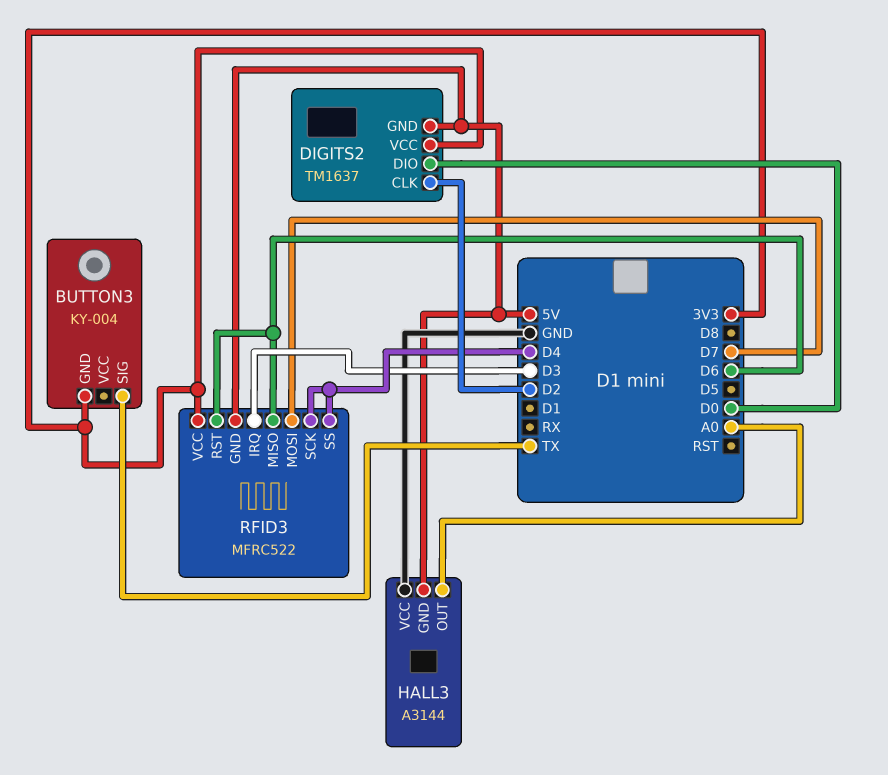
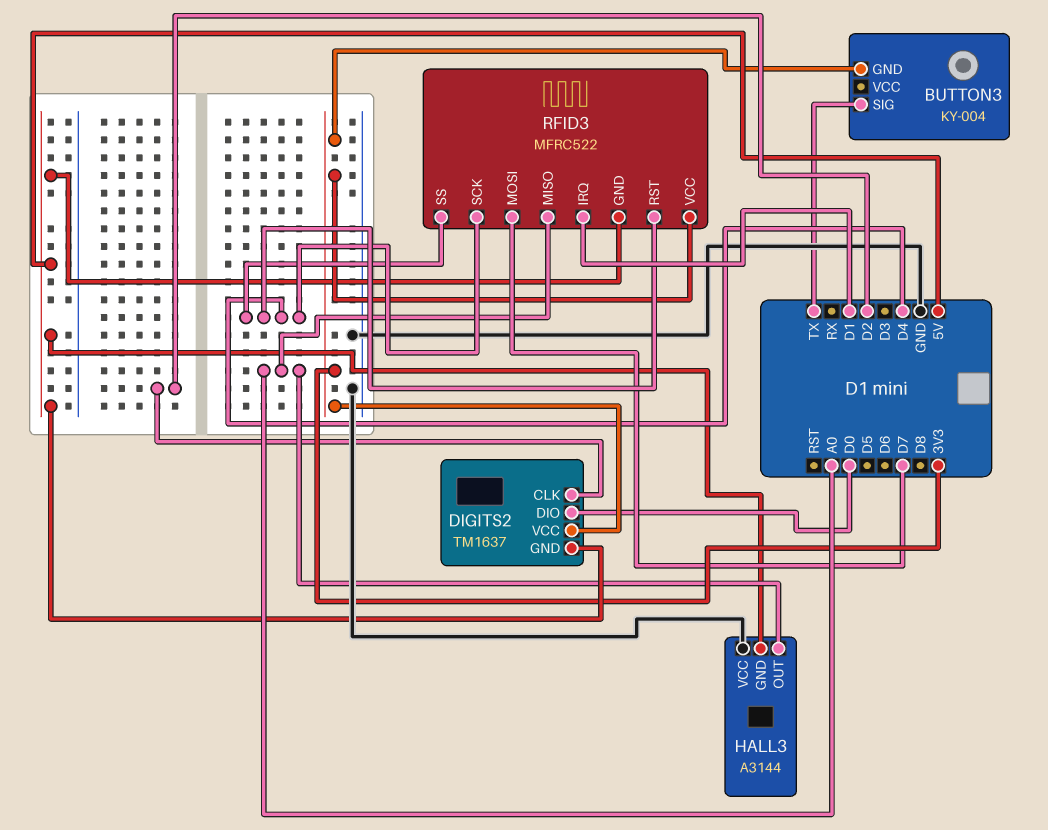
RFID3 pin IRQ: D3 -> D1
RFID3 pin MISO: D6 -> A0
RFID3 pin RST: D6 -> D4

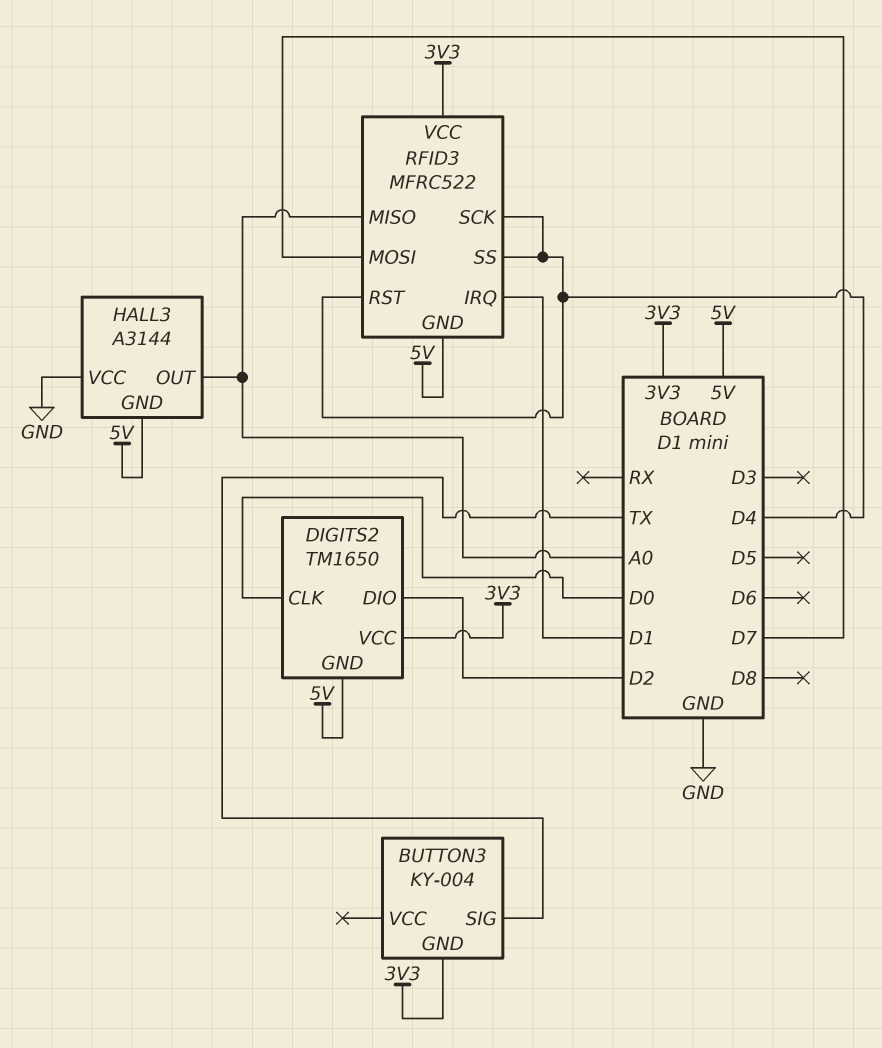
DIGITS2: TM1637 -> TM1650
DIGITS2 pin CLK: D2 -> D0
DIGITS2 pin DIO: D0 -> D2

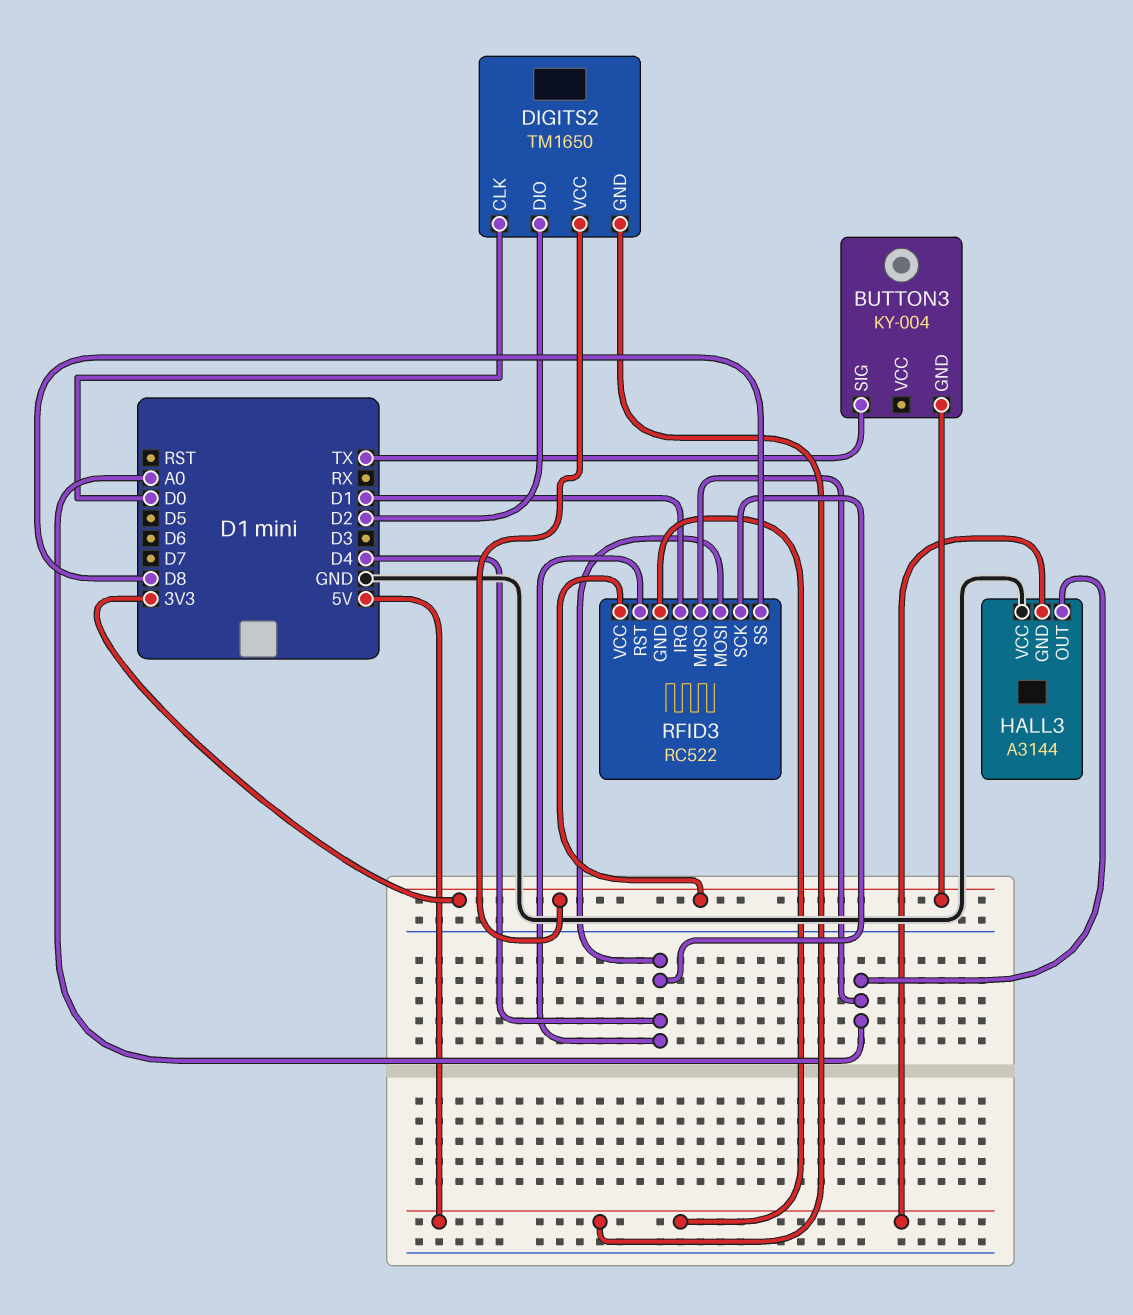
RFID3: MFRC522 -> RC522
RFID3 pin MOSI: D7 -> D4
RFID3 pin SS: D4 -> D8

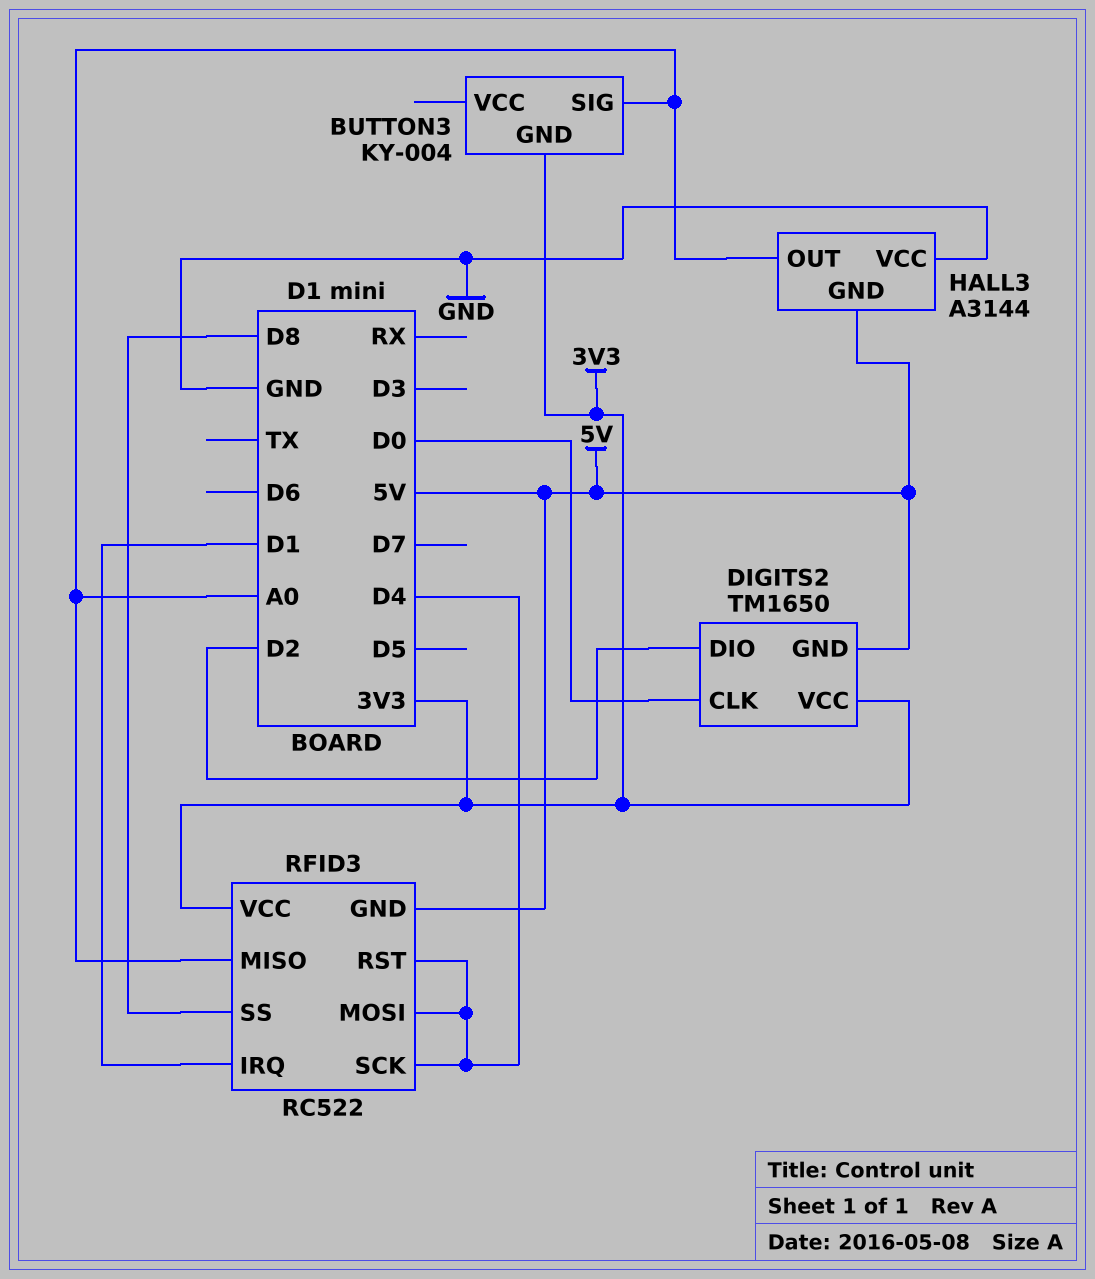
BUTTON3 pin SIG: TX -> A0

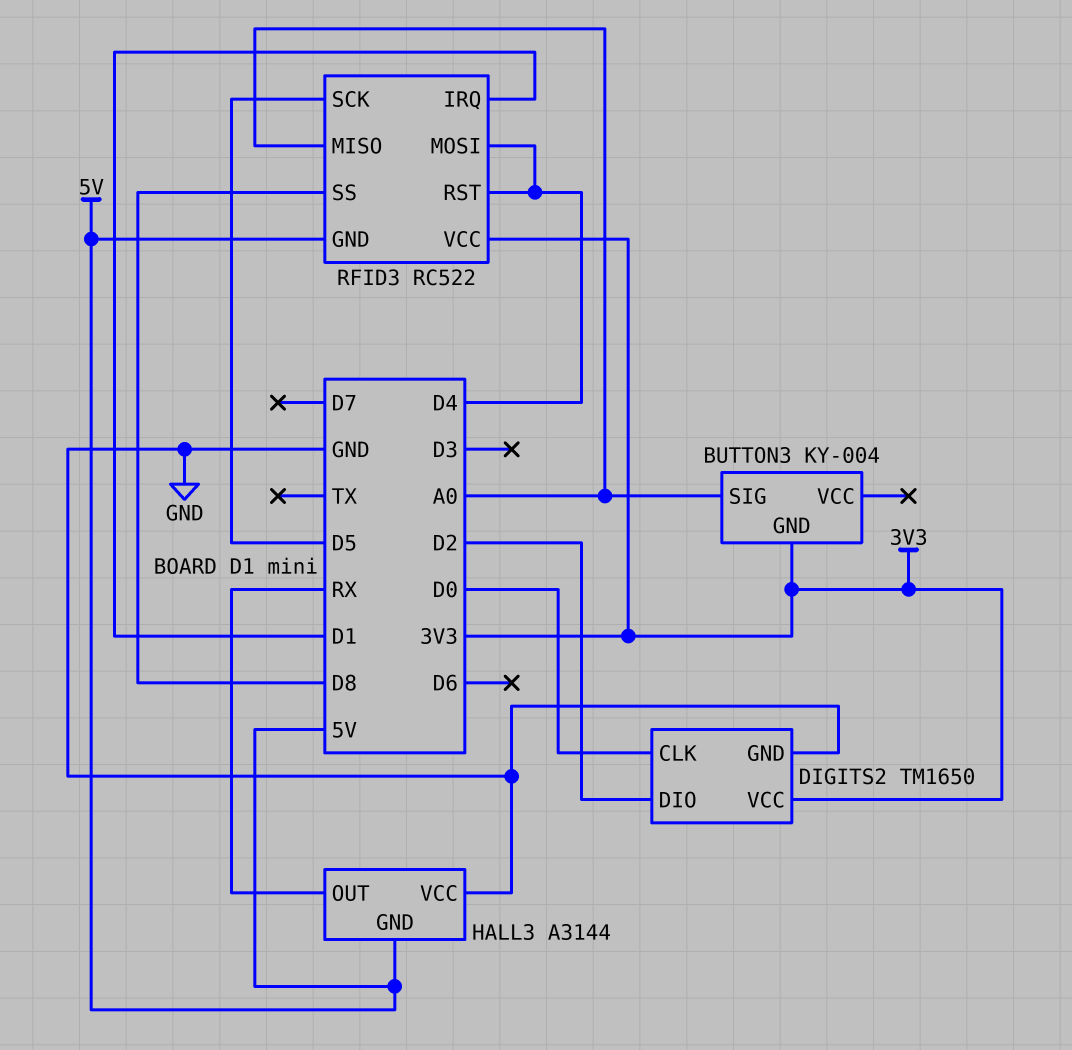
DIGITS2 pin GND: 5V -> GND
HALL3 pin OUT: A0 -> RX
RFID3 pin SCK: D4 -> D5

